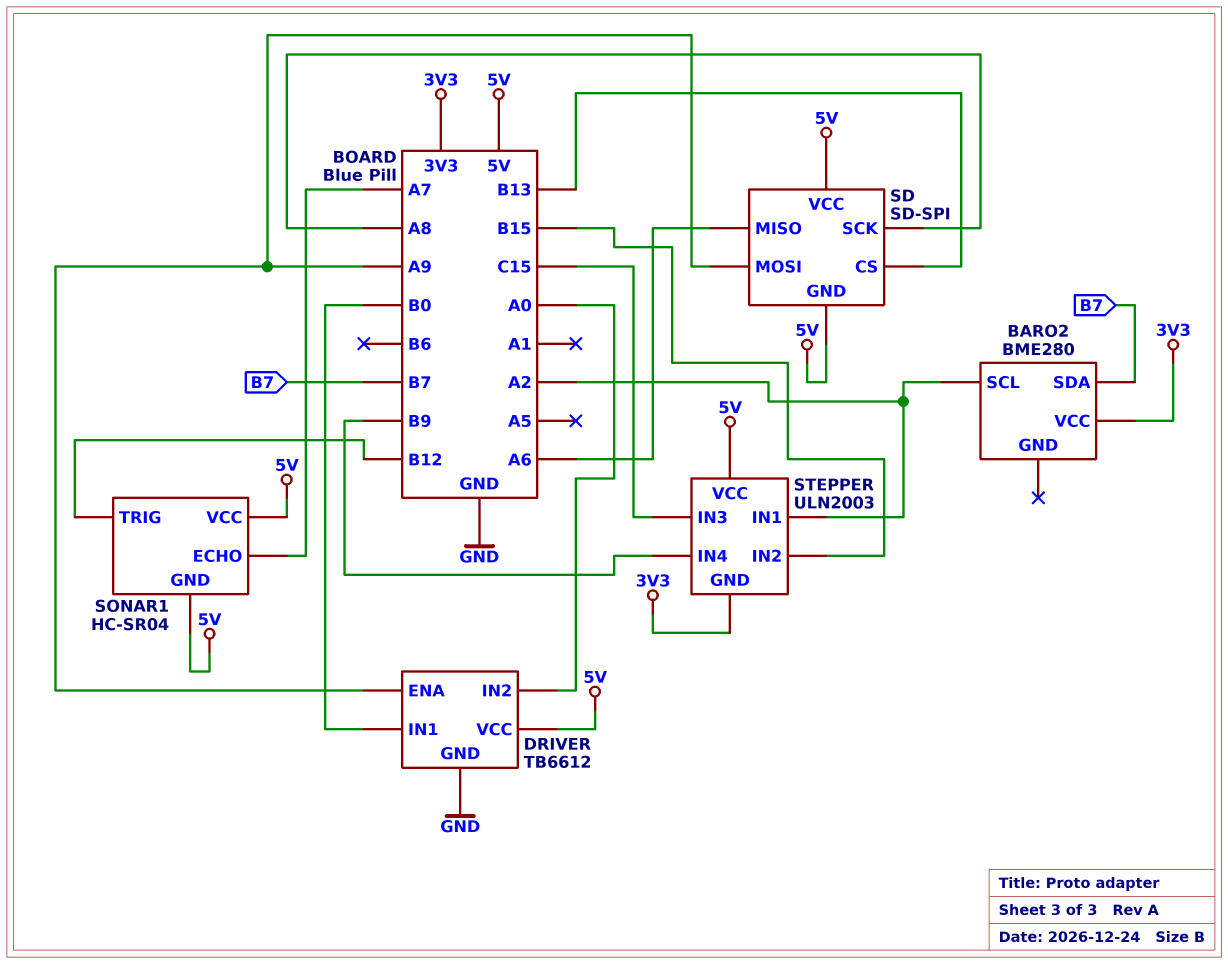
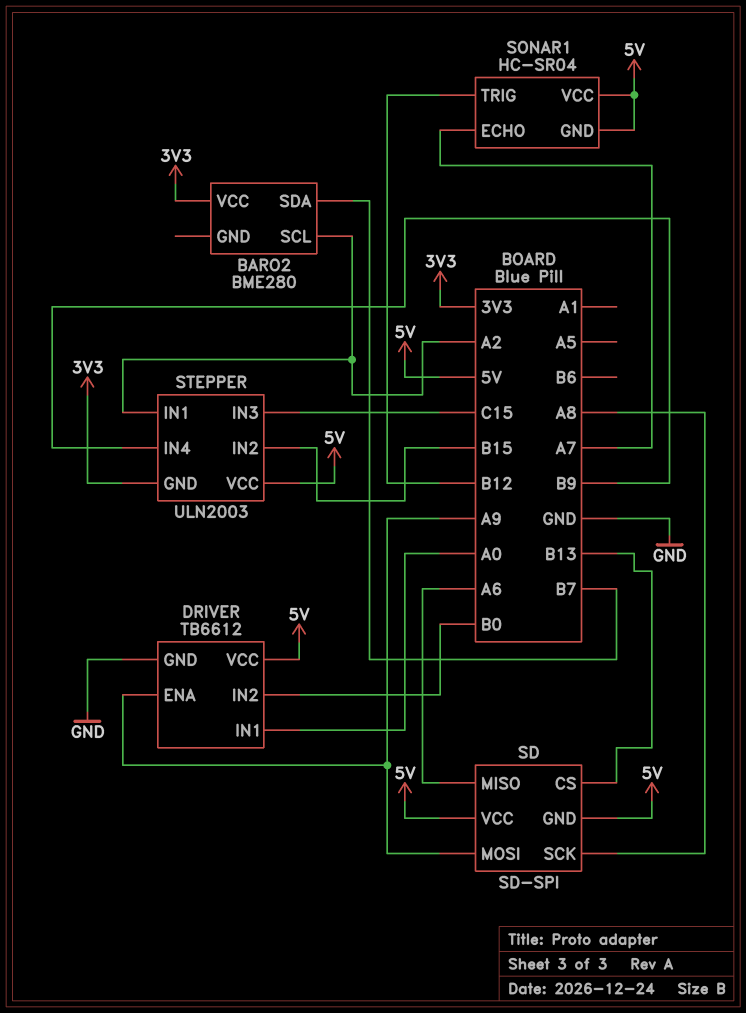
DRIVER pin IN1: B0 -> A0
DRIVER pin IN2: A0 -> B0

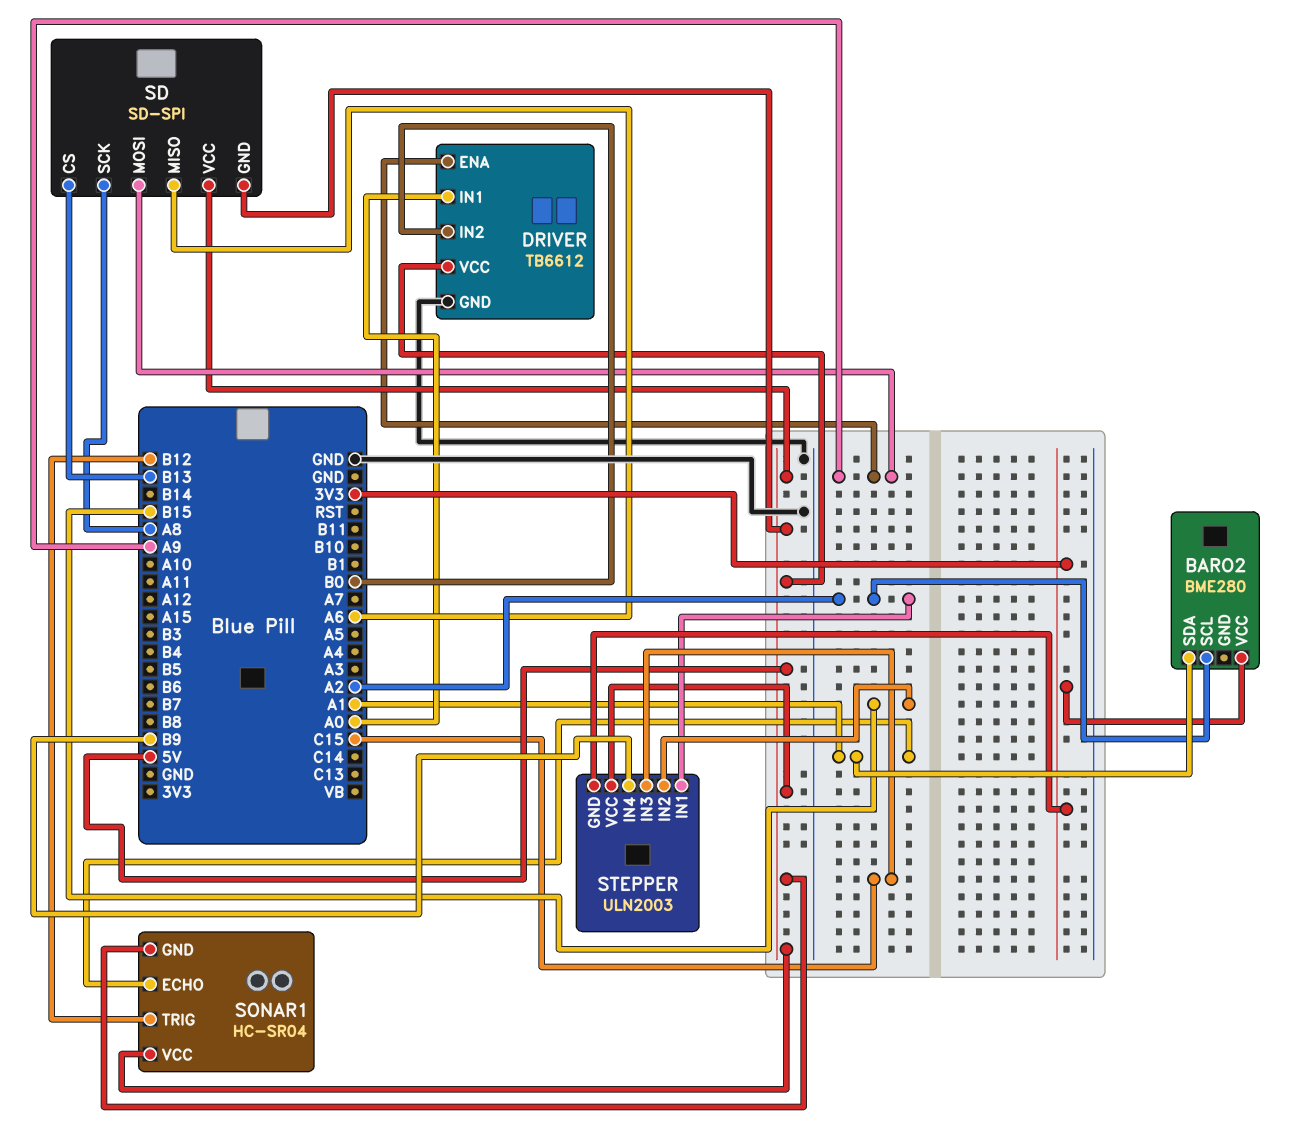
BARO2 pin SDA: B7 -> A1
SONAR1 pin ECHO: A7 -> A1

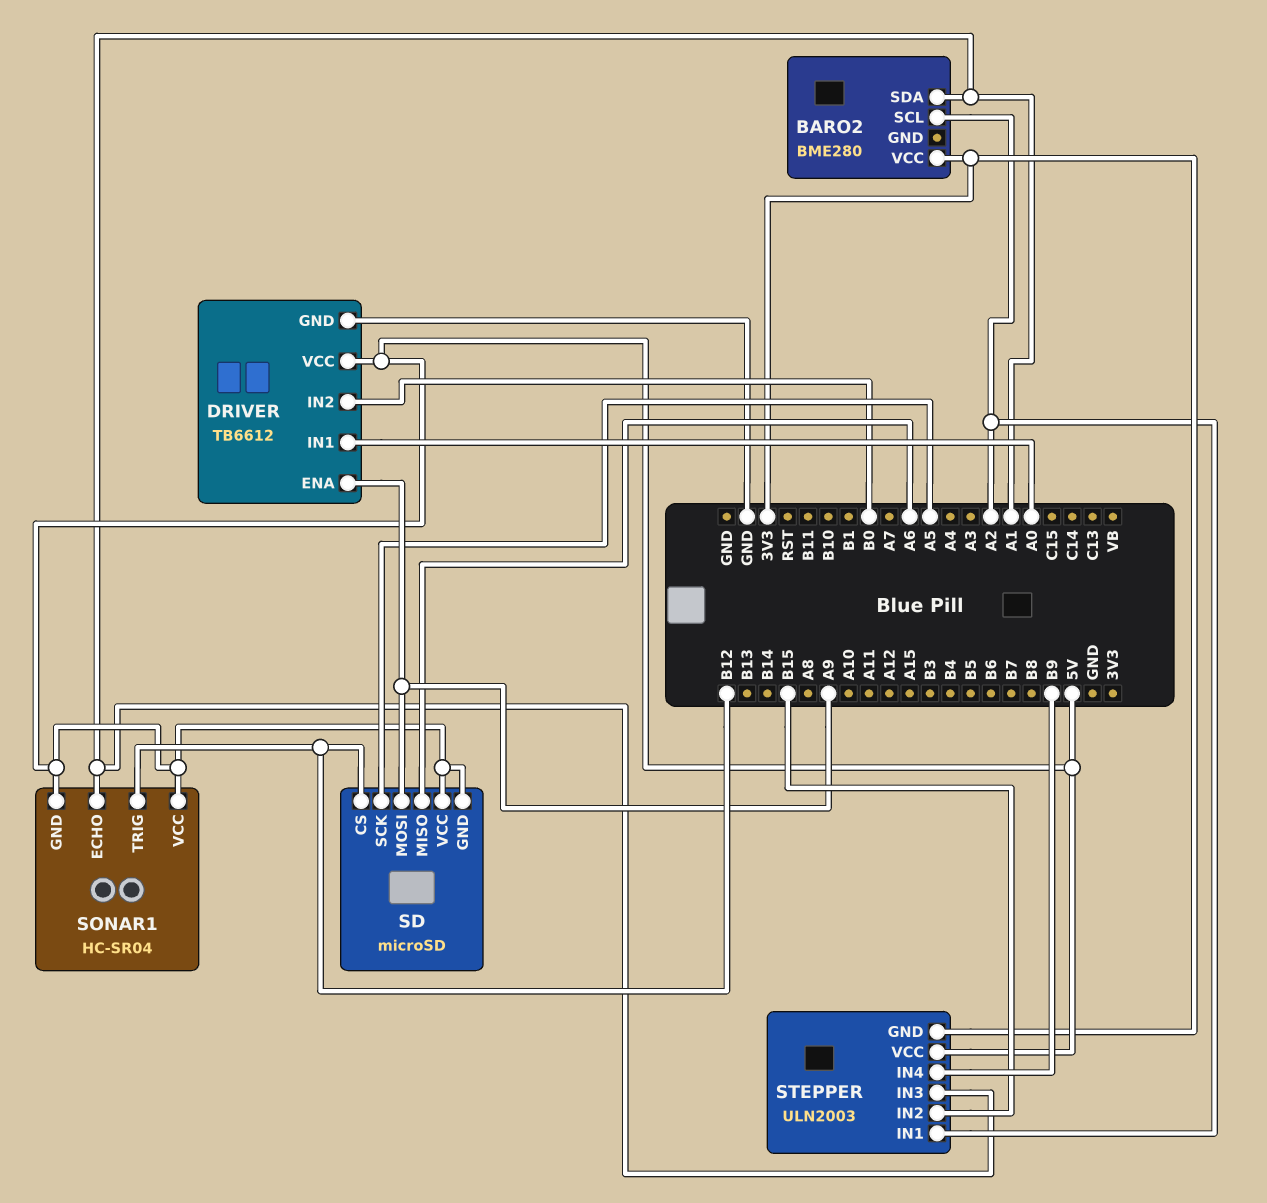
SD: SD-SPI -> microSD
SD pin CS: B13 -> B12
SD pin SCK: A8 -> A5
STEPPER pin IN3: C15 -> A1

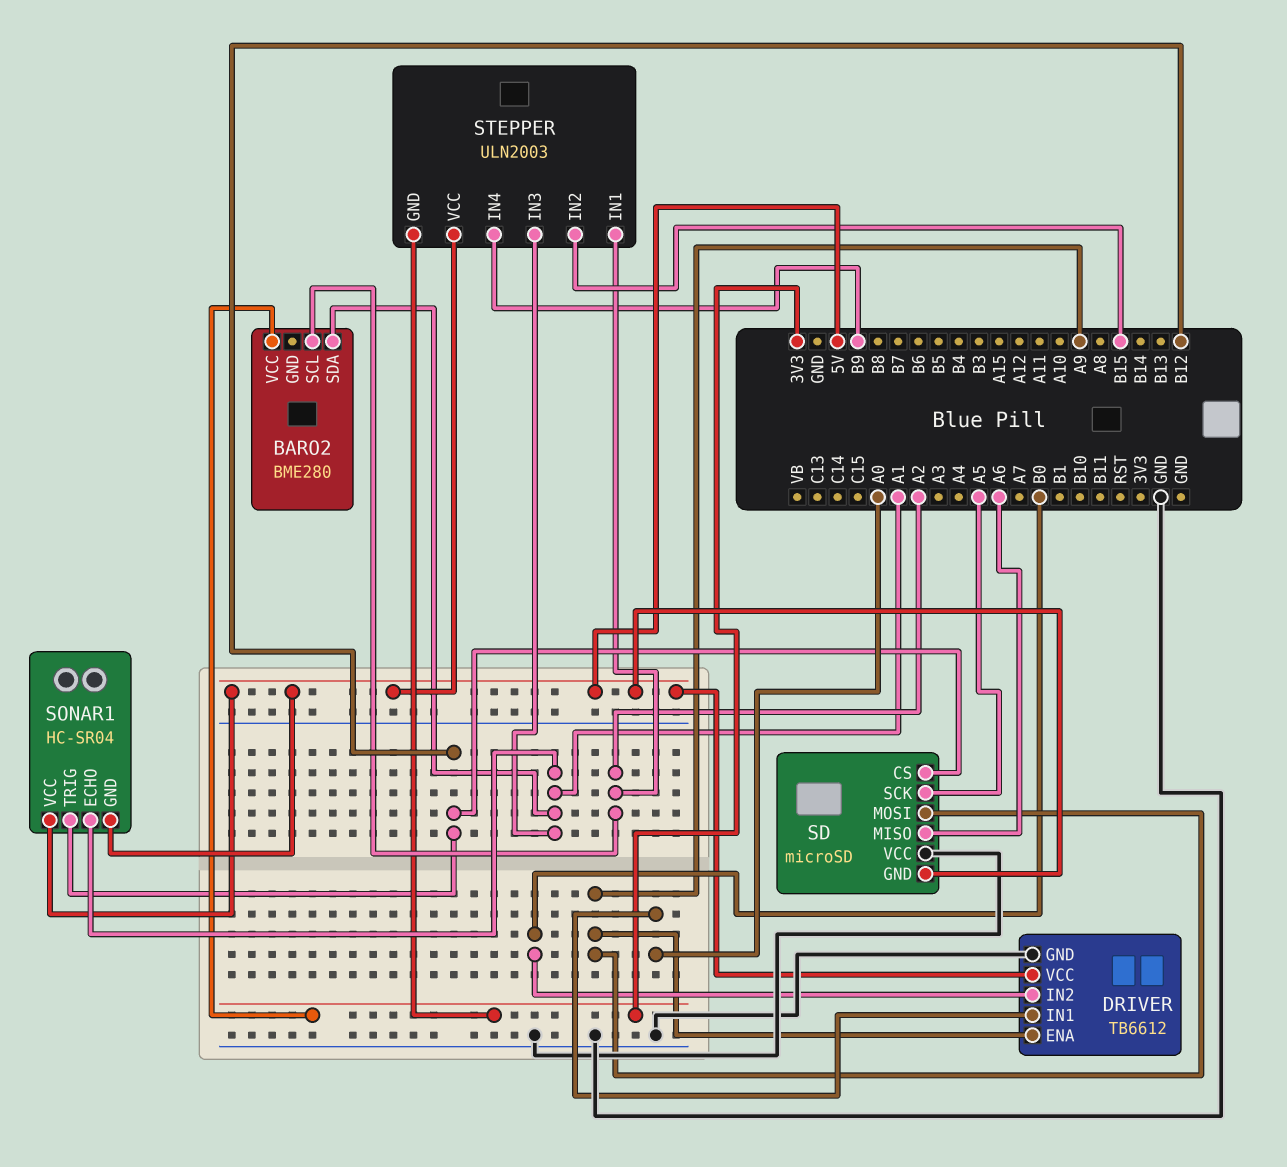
SD pin VCC: 5V -> GND

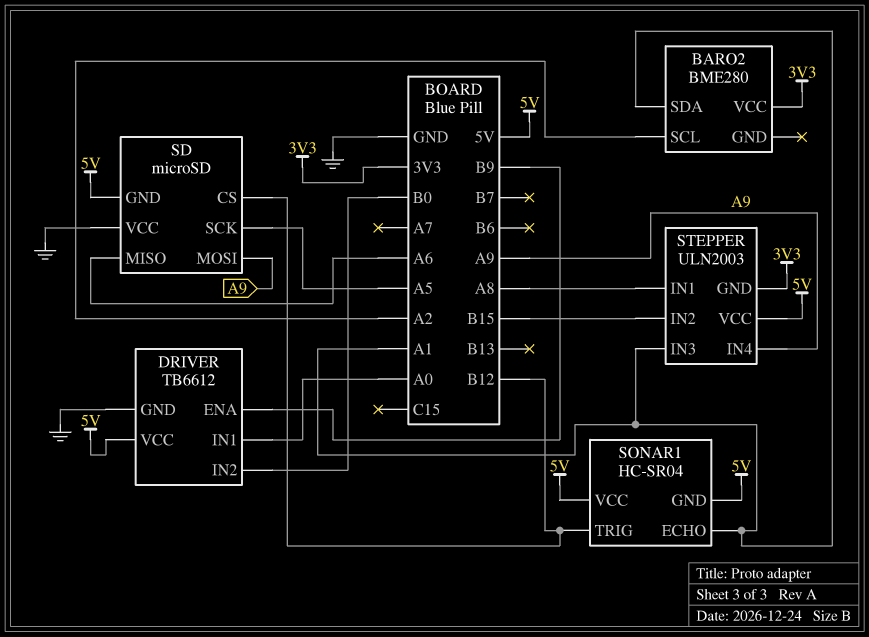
DRIVER pin ENA: A9 -> B9
STEPPER pin IN1: A2 -> A8
STEPPER pin IN4: B9 -> A9

